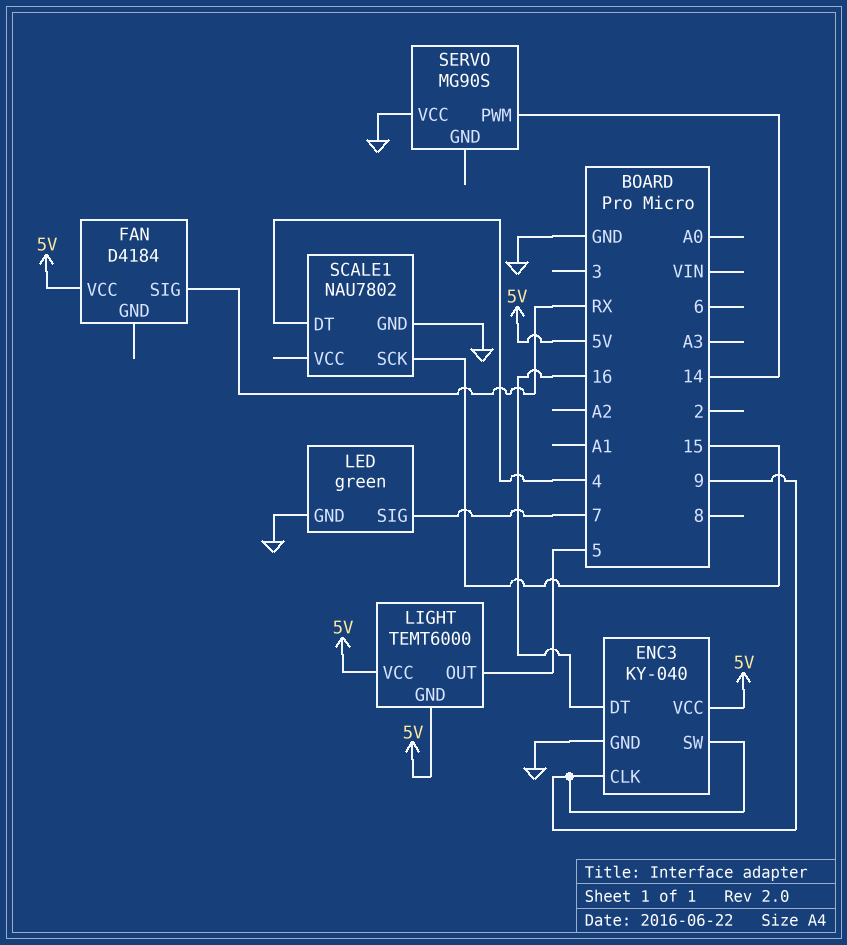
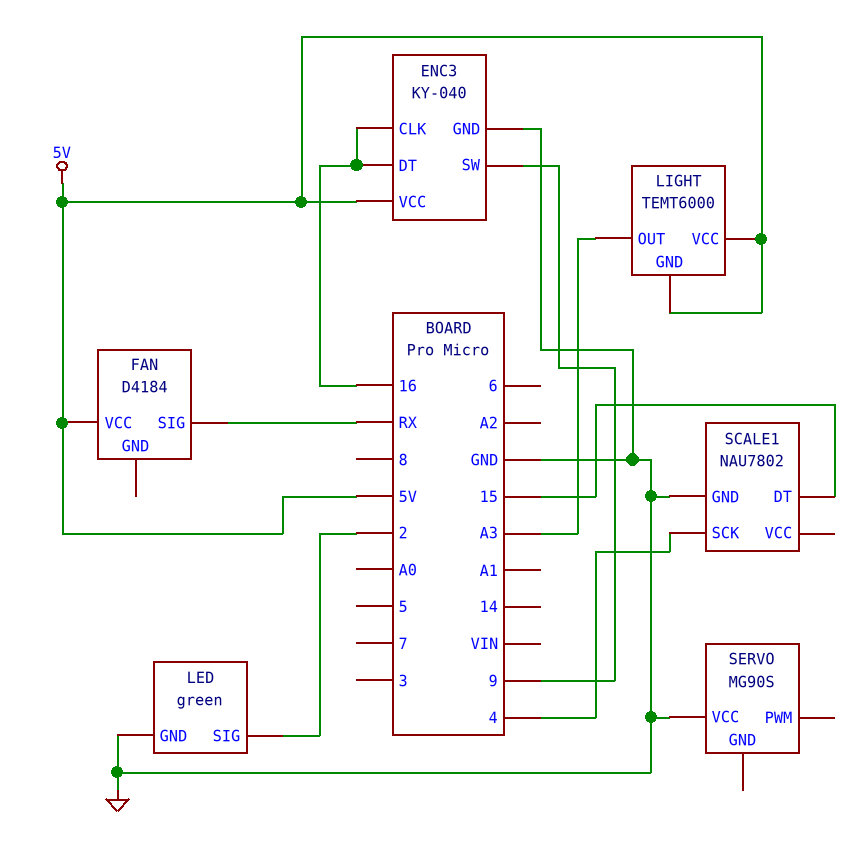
ENC3 pin CLK: 9 -> 16
LED pin SIG: 7 -> 2
LIGHT pin OUT: 5 -> A3
SCALE1 pin DT: 4 -> 15
SCALE1 pin SCK: 15 -> 4
SERVO pin PWM: 14 -> none

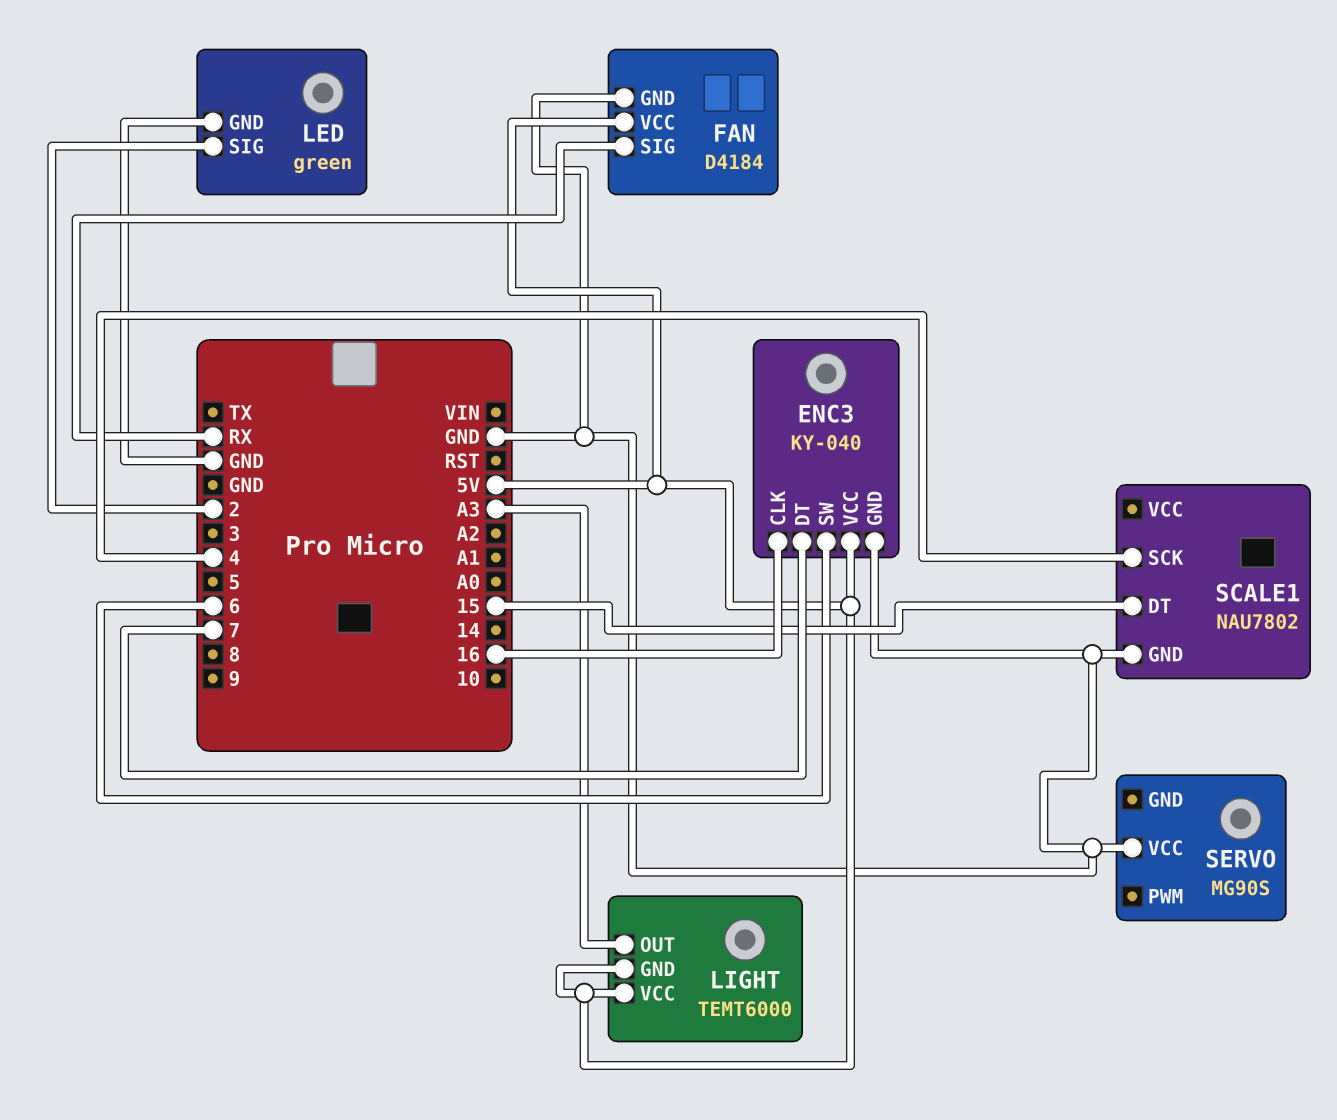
ENC3 pin DT: 16 -> 7
ENC3 pin SW: 9 -> 6
FAN pin GND: none -> GND

